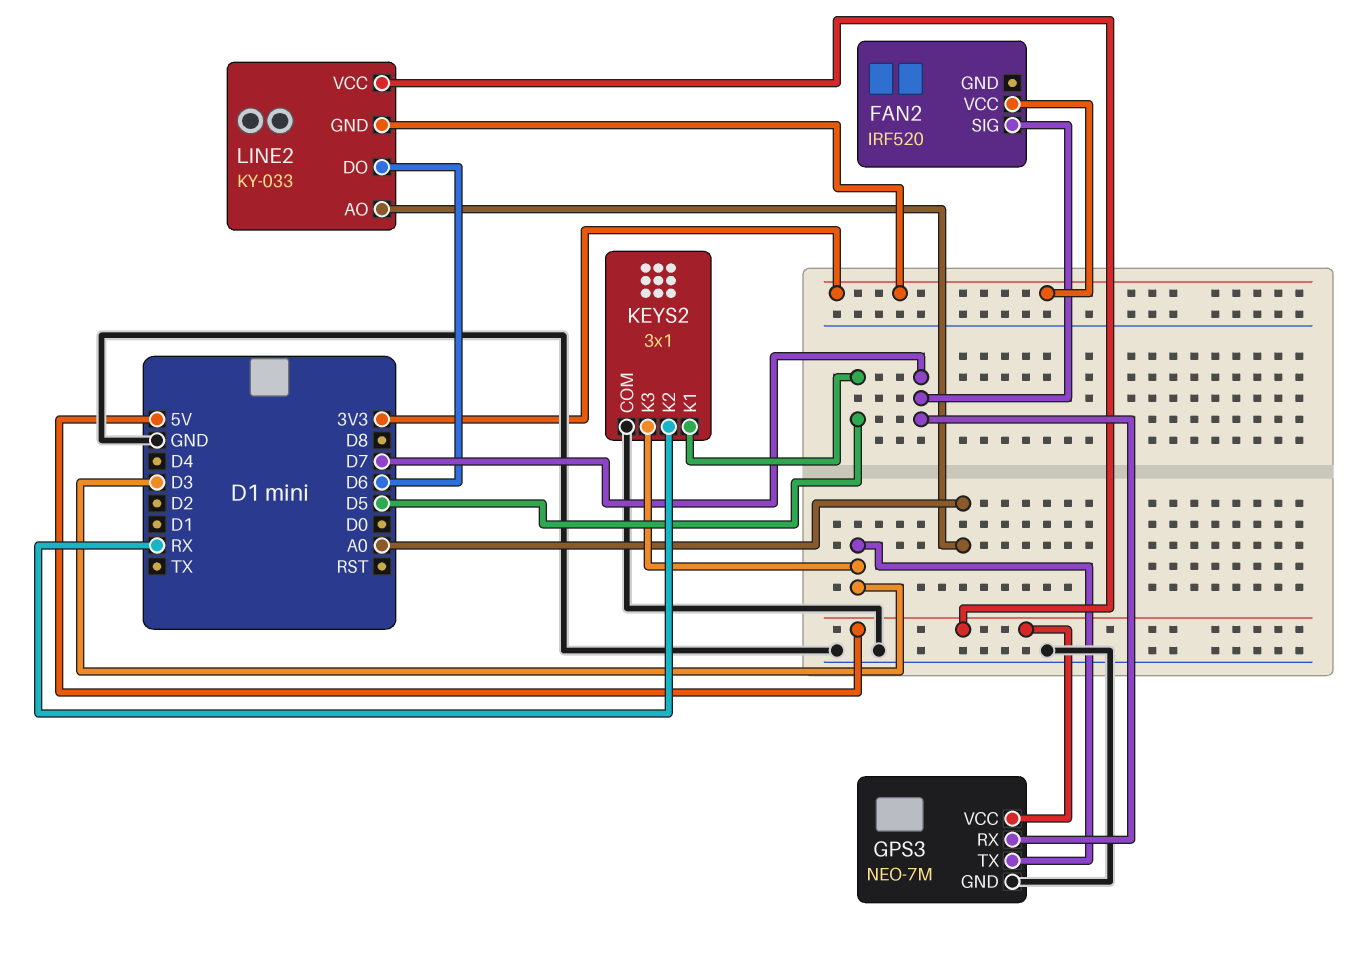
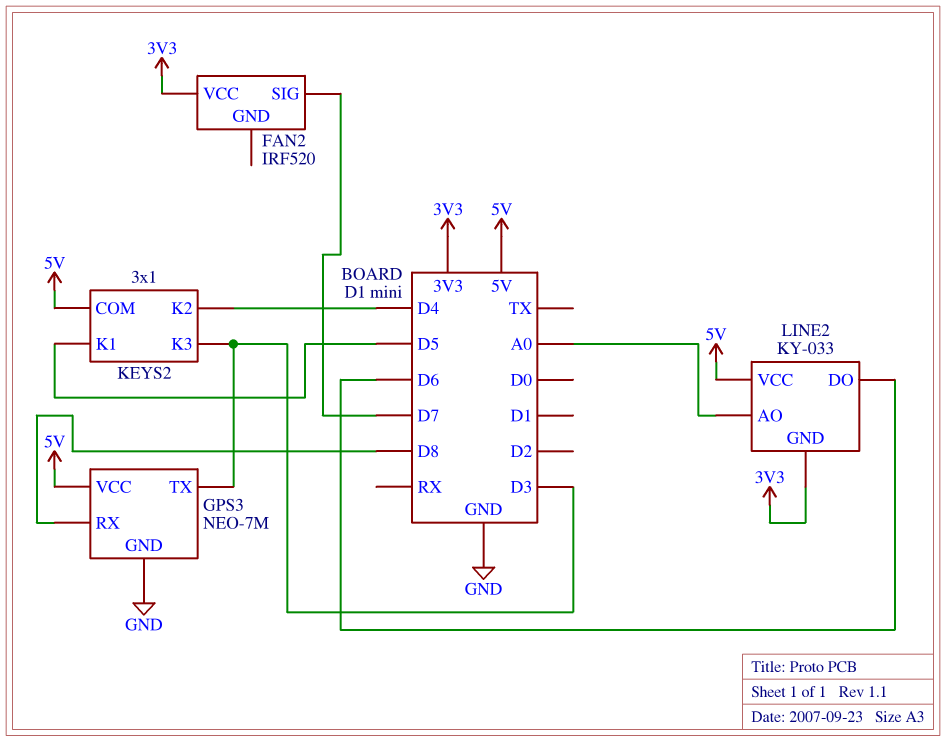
GPS3 pin RX: D7 -> D8
KEYS2 pin COM: GND -> 5V
KEYS2 pin K2: RX -> D4

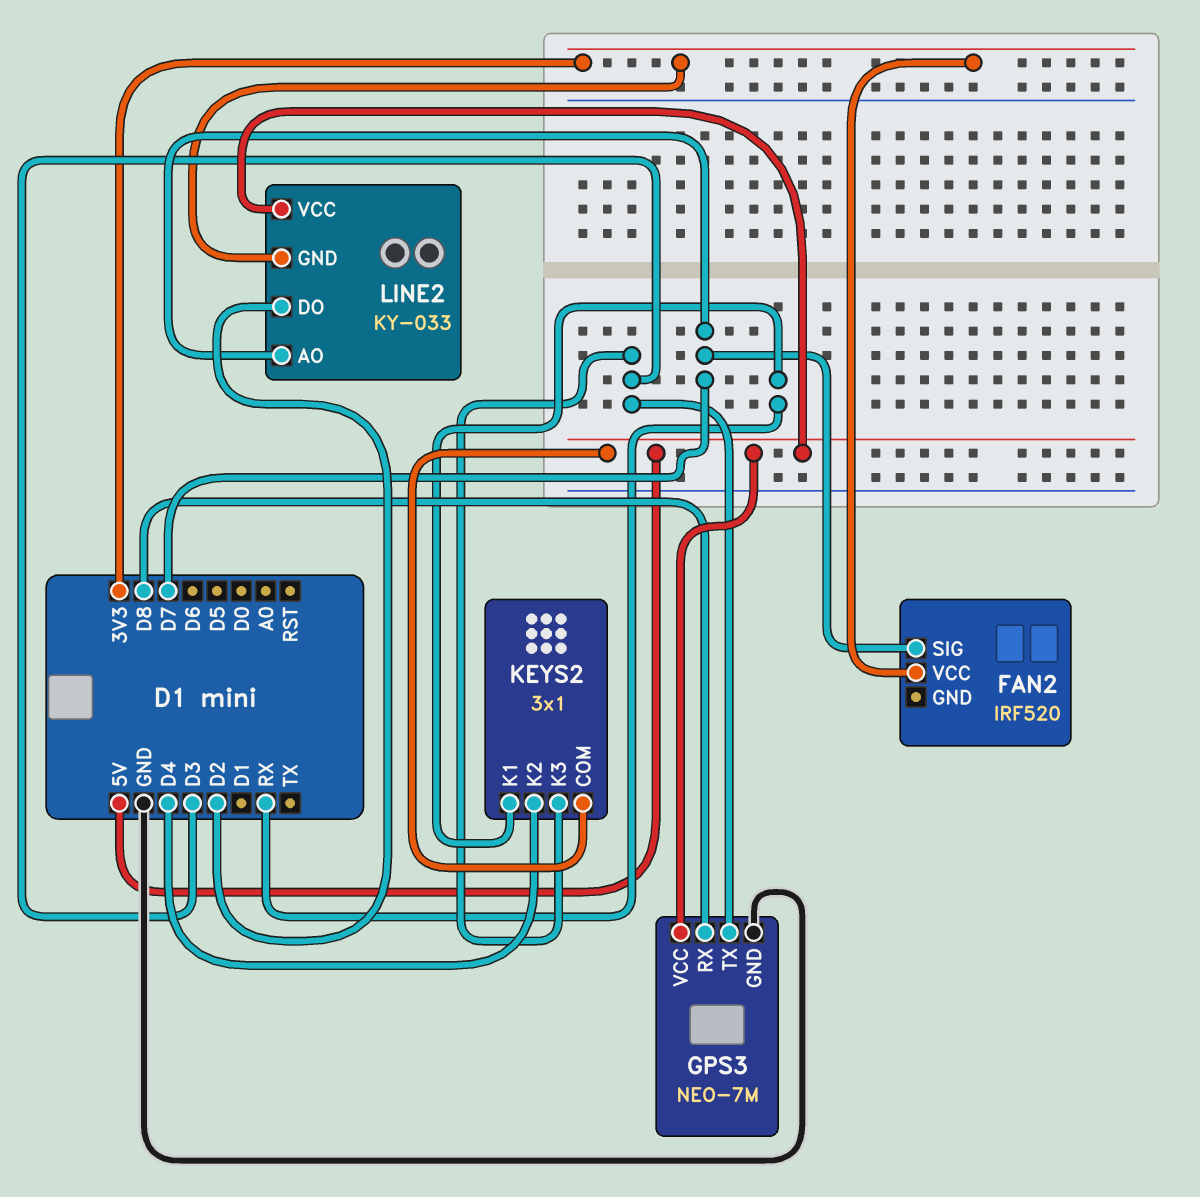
KEYS2 pin K1: D5 -> RX
LINE2 pin AO: A0 -> D7
LINE2 pin DO: D6 -> D2

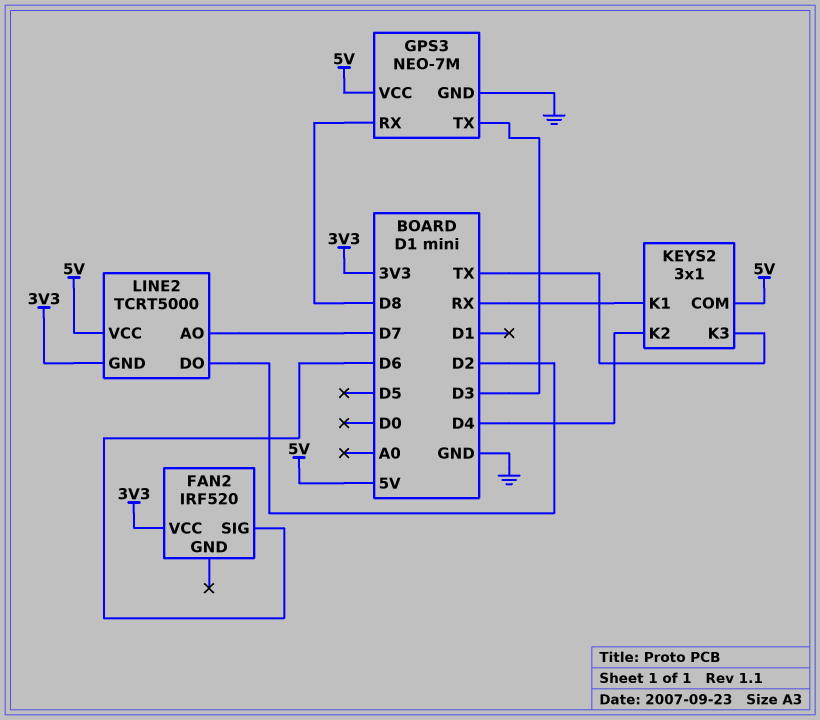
FAN2 pin SIG: D7 -> D6
KEYS2 pin K3: D3 -> TX
LINE2: KY-033 -> TCRT5000

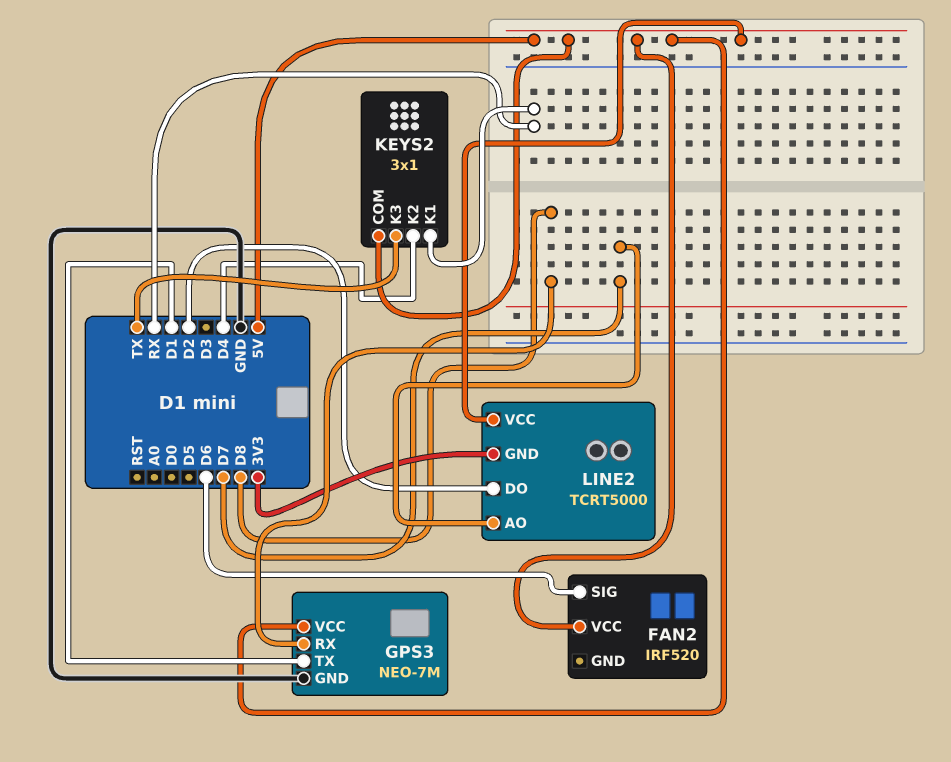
FAN2 pin VCC: 3V3 -> 5V
GPS3 pin TX: D3 -> D1

